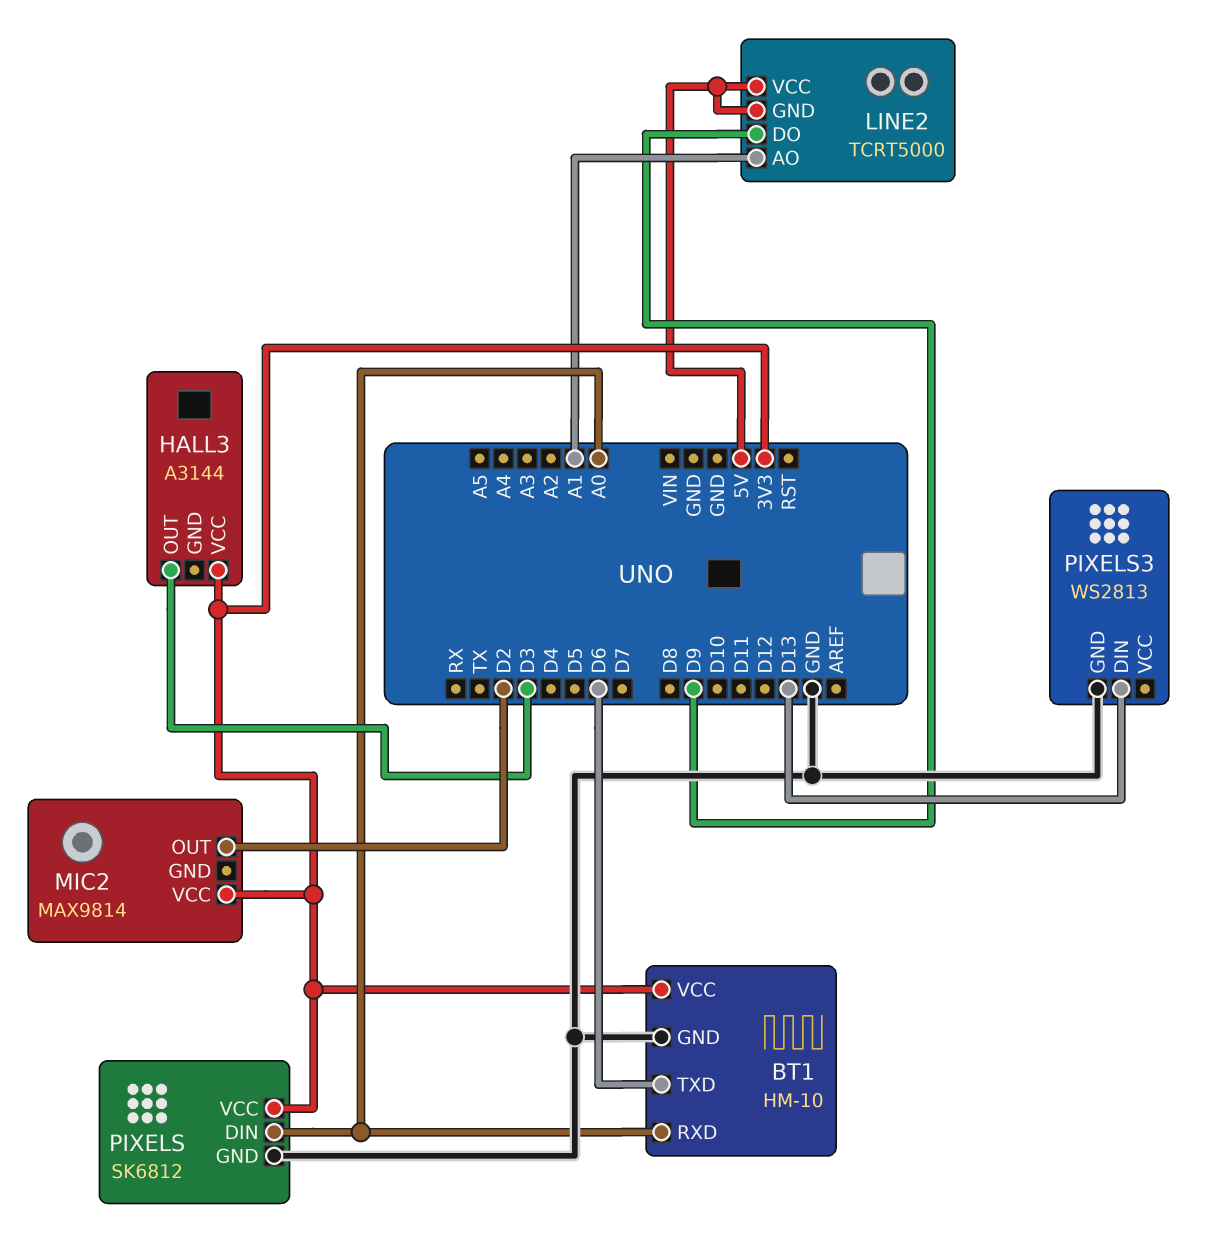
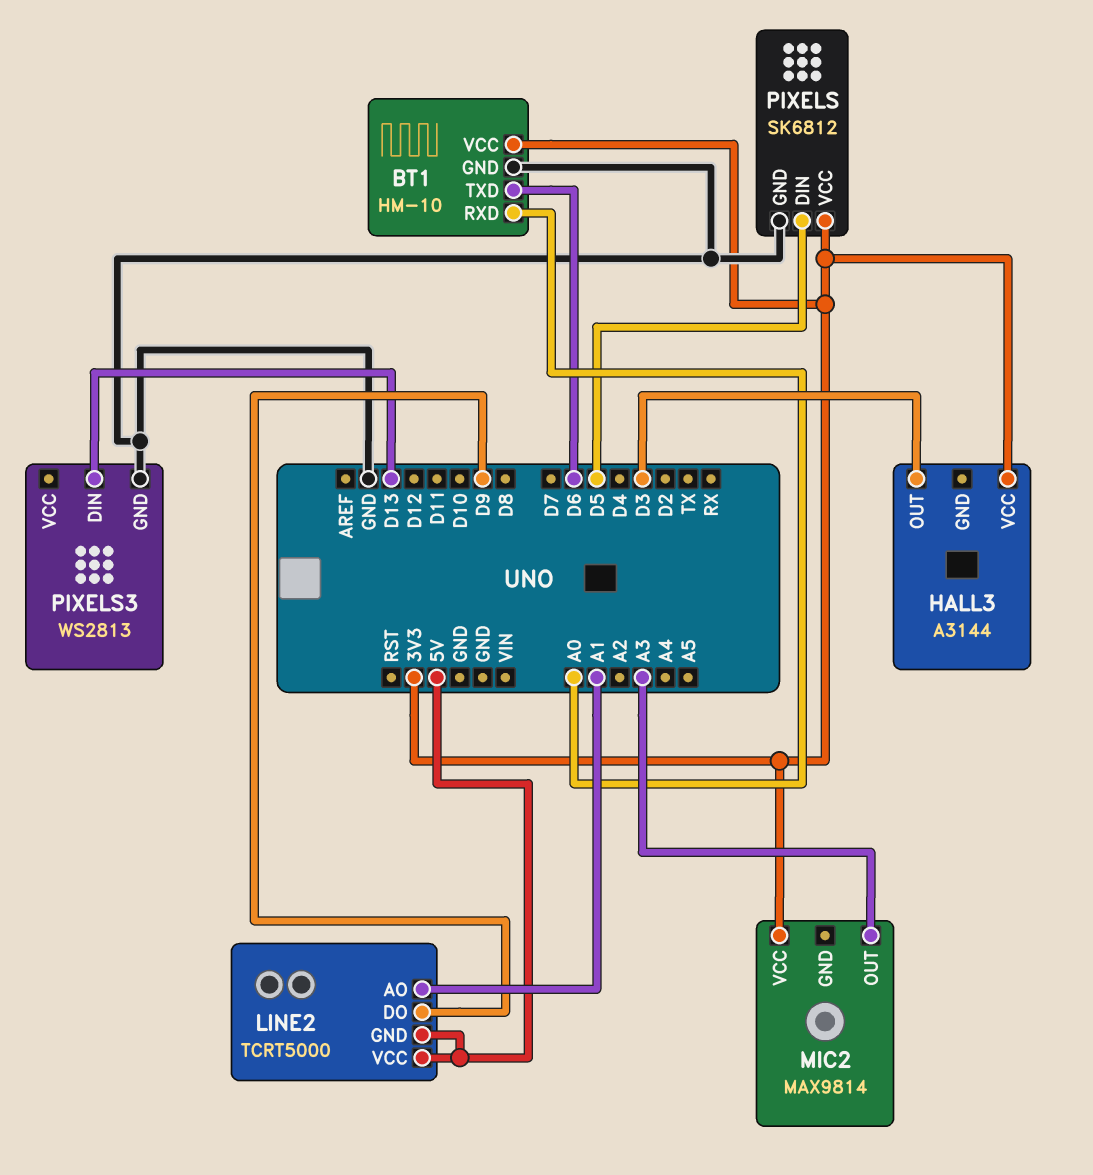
MIC2 pin OUT: D2 -> A3
PIXELS pin DIN: A0 -> D5

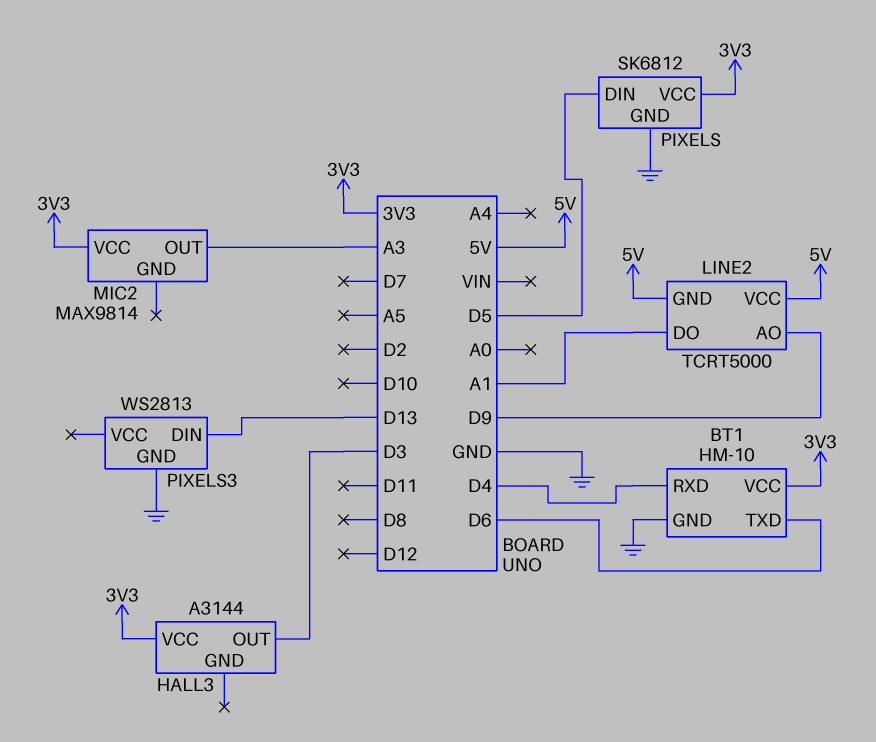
BT1 pin RXD: A0 -> D4
LINE2 pin AO: A1 -> D9
LINE2 pin DO: D9 -> A1

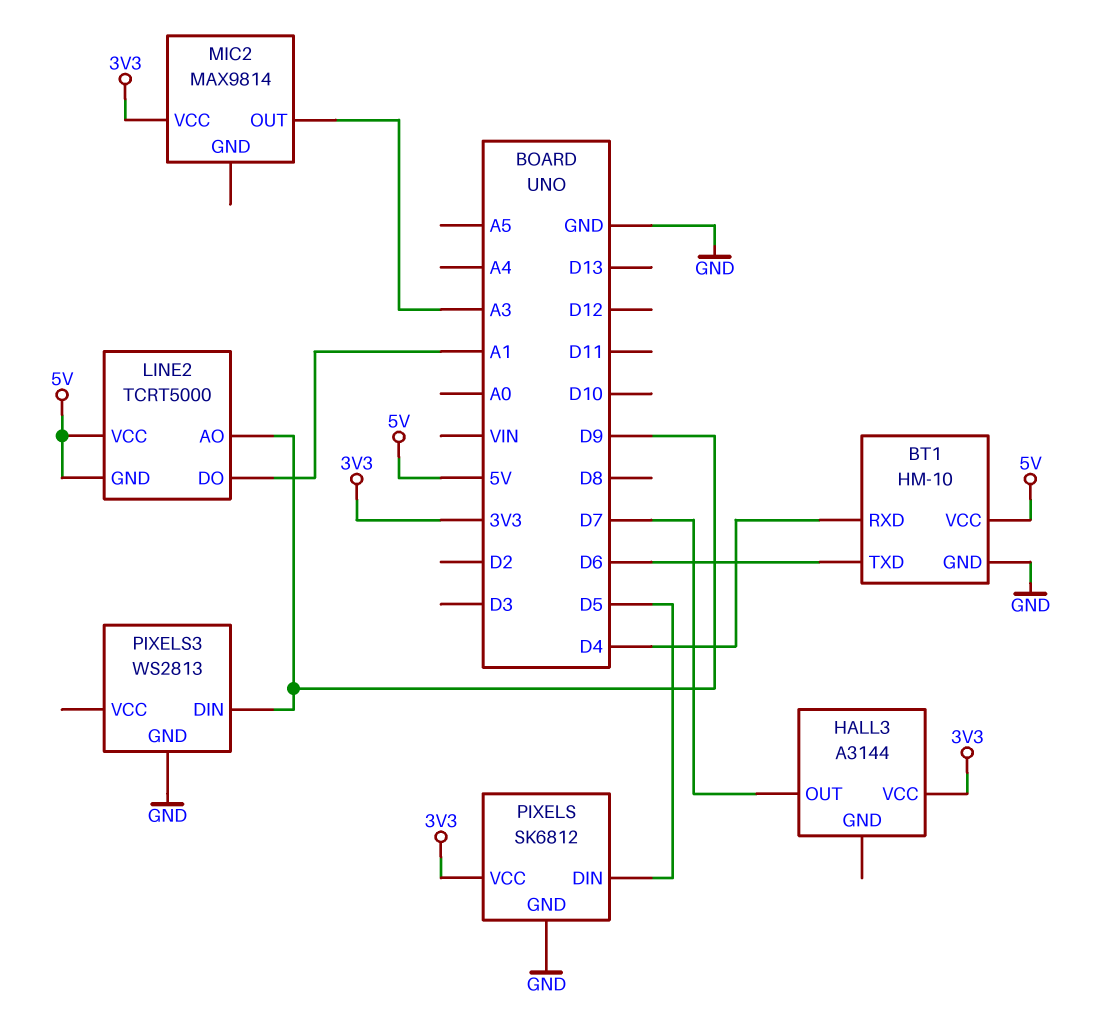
BT1 pin VCC: 3V3 -> 5V
HALL3 pin OUT: D3 -> D7
PIXELS3 pin DIN: D13 -> D9

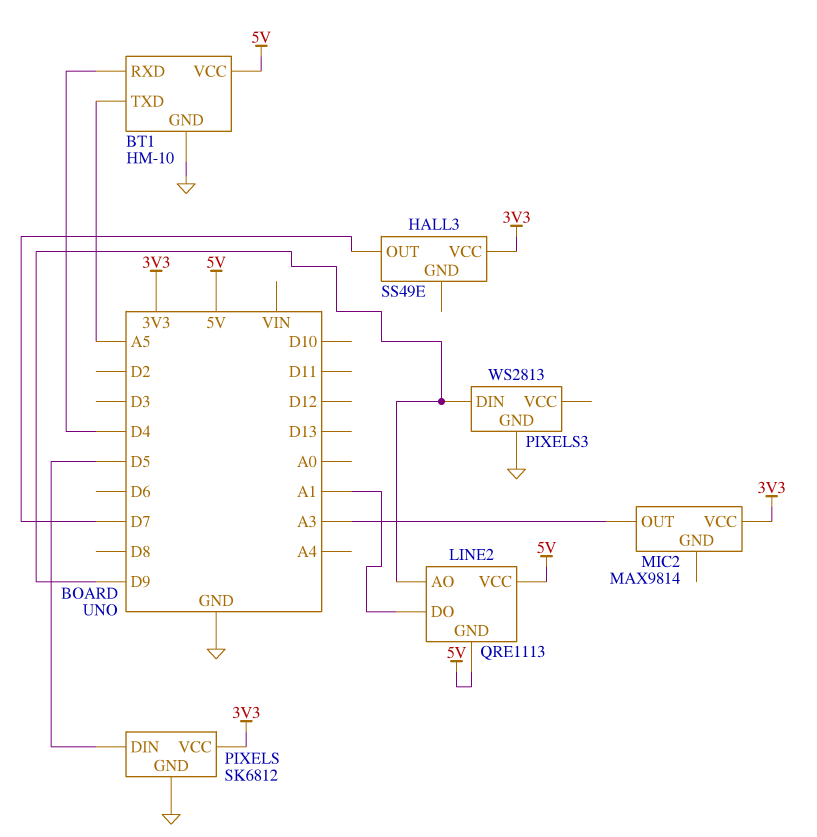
BT1 pin TXD: D6 -> A5
HALL3: A3144 -> SS49E
LINE2: TCRT5000 -> QRE1113

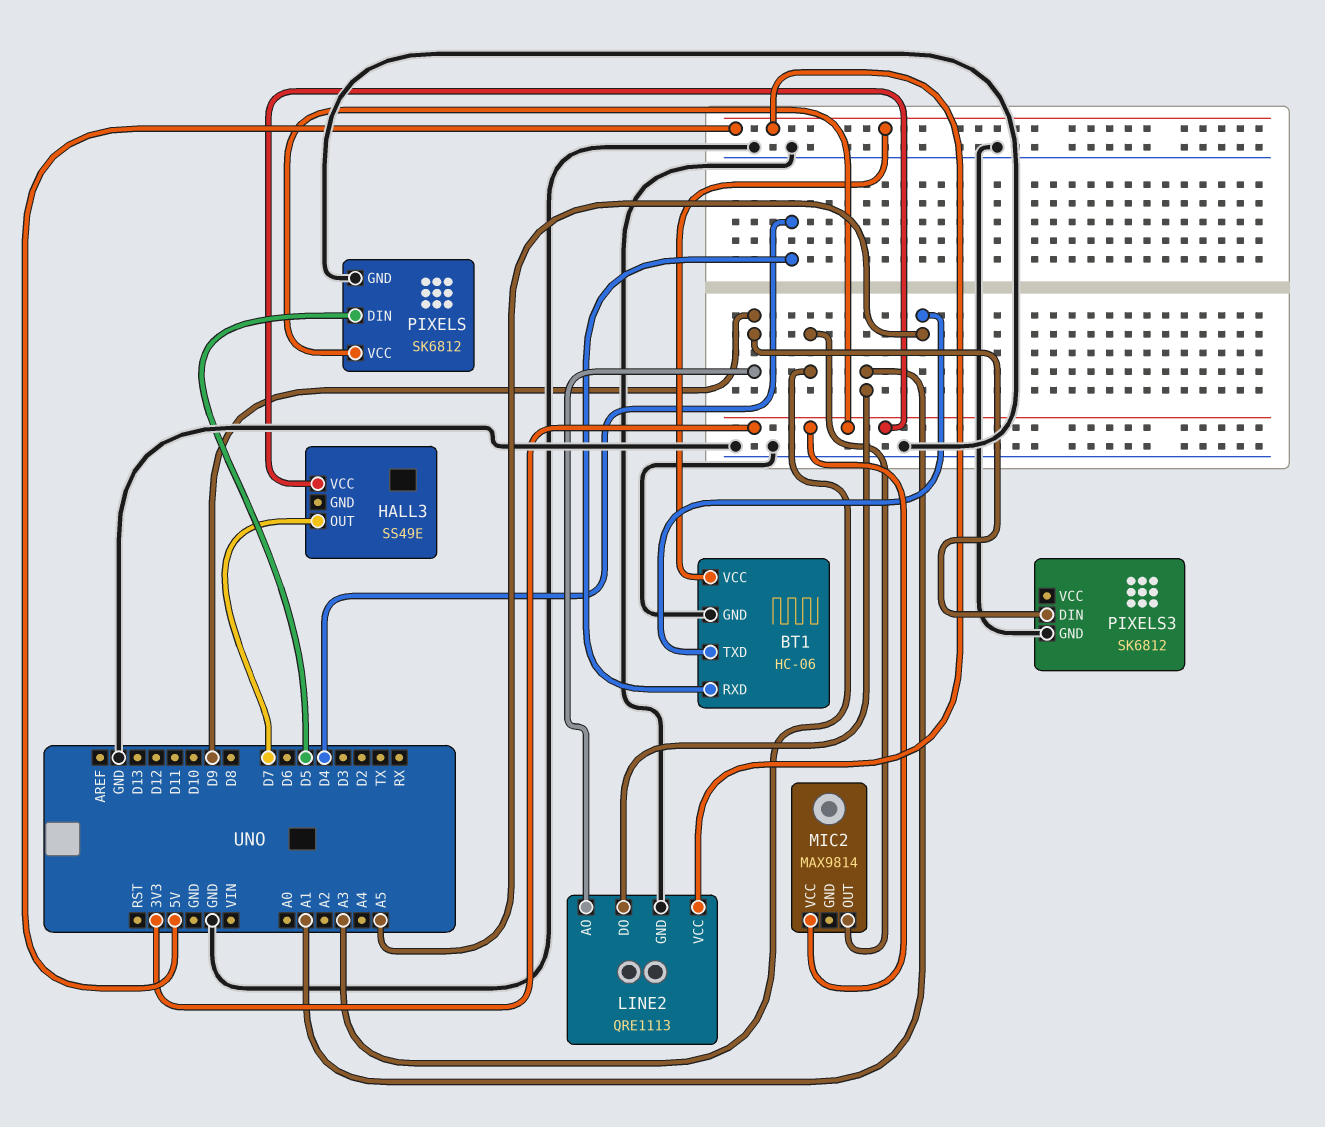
BT1: HM-10 -> HC-06
LINE2 pin GND: 5V -> GND
PIXELS3: WS2813 -> SK6812

